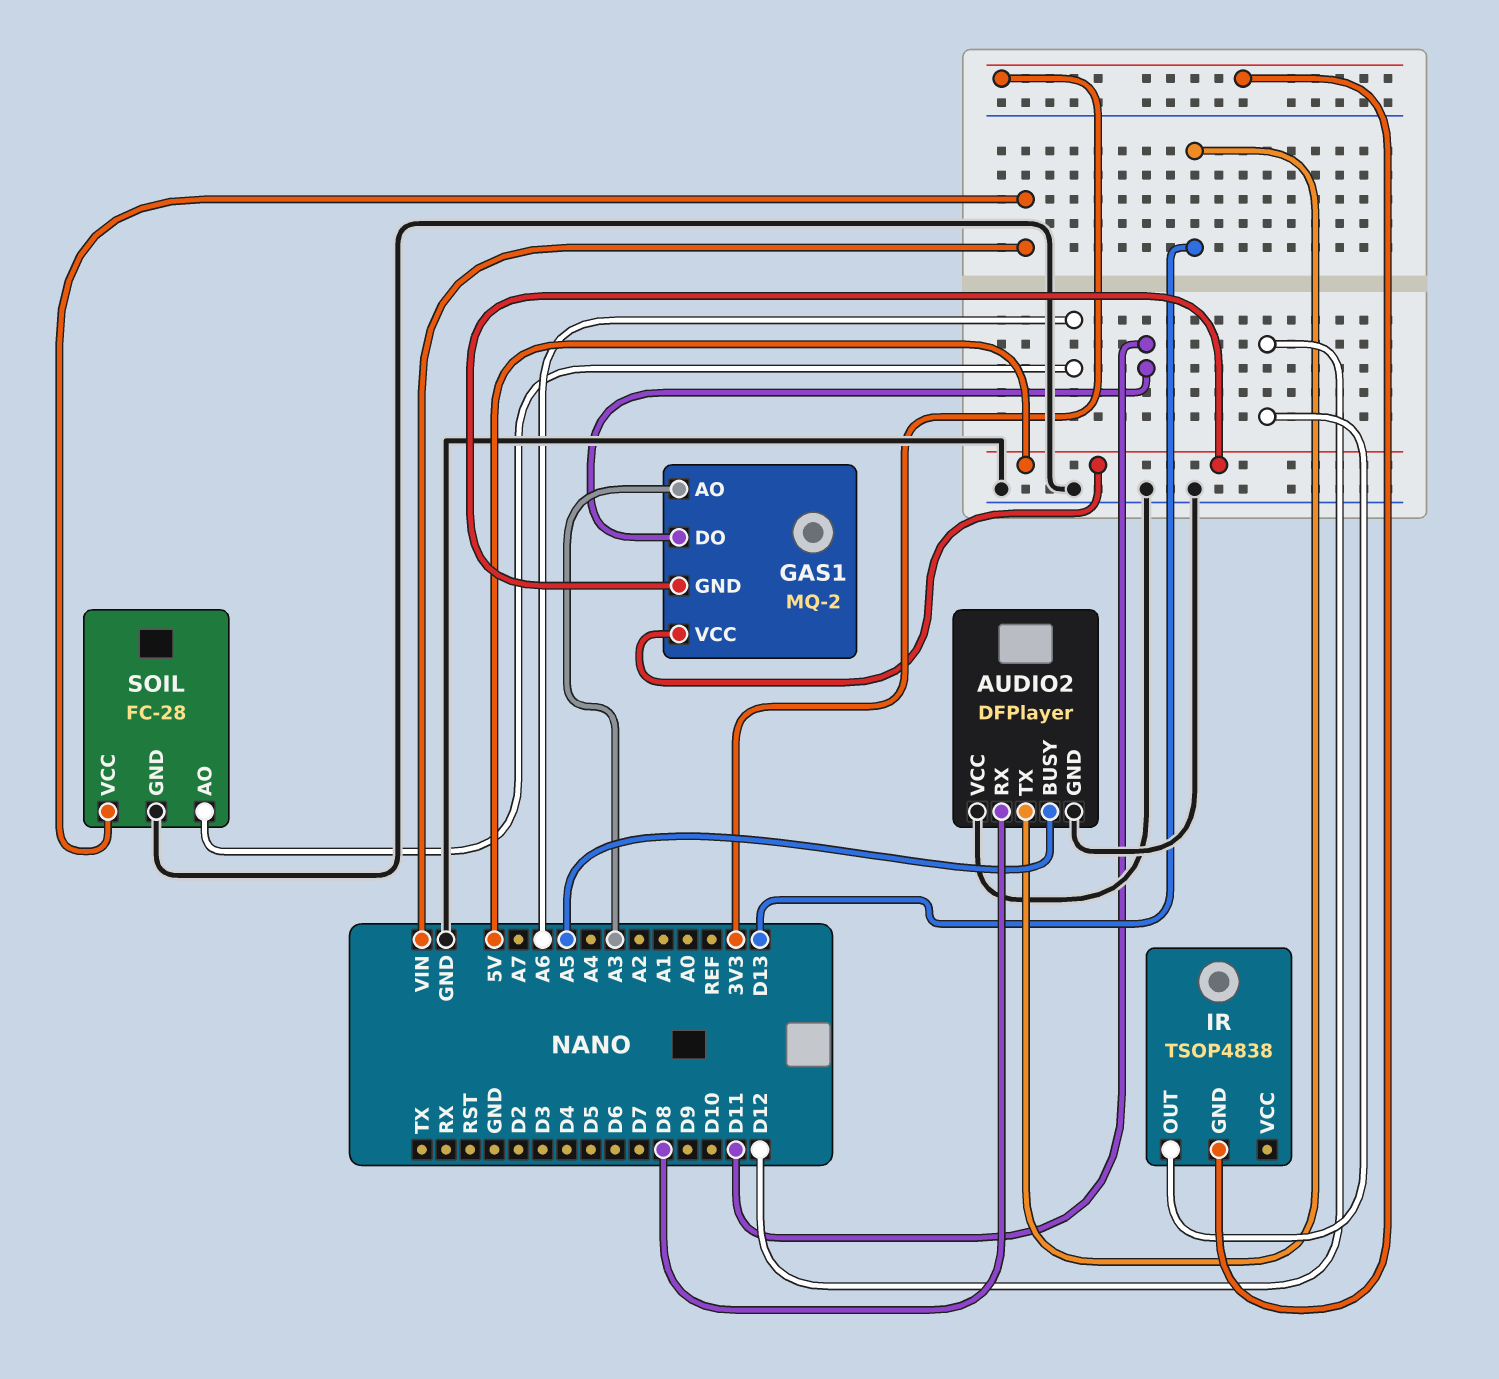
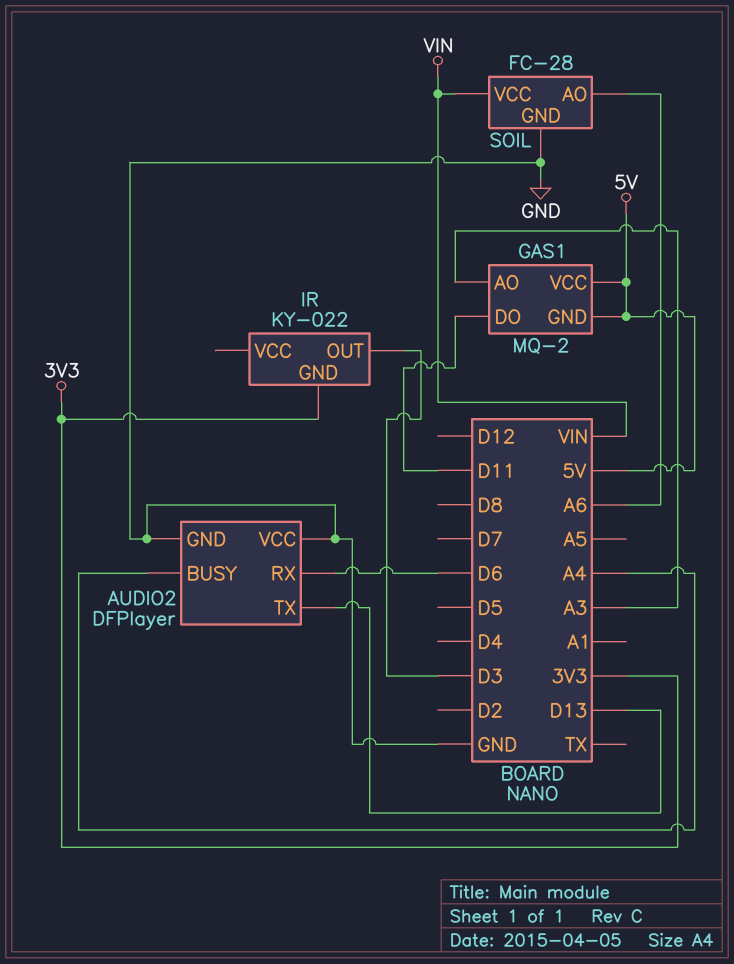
AUDIO2 pin BUSY: A5 -> A4
AUDIO2 pin RX: D8 -> D6
IR: TSOP4838 -> KY-022
IR pin OUT: D12 -> D3

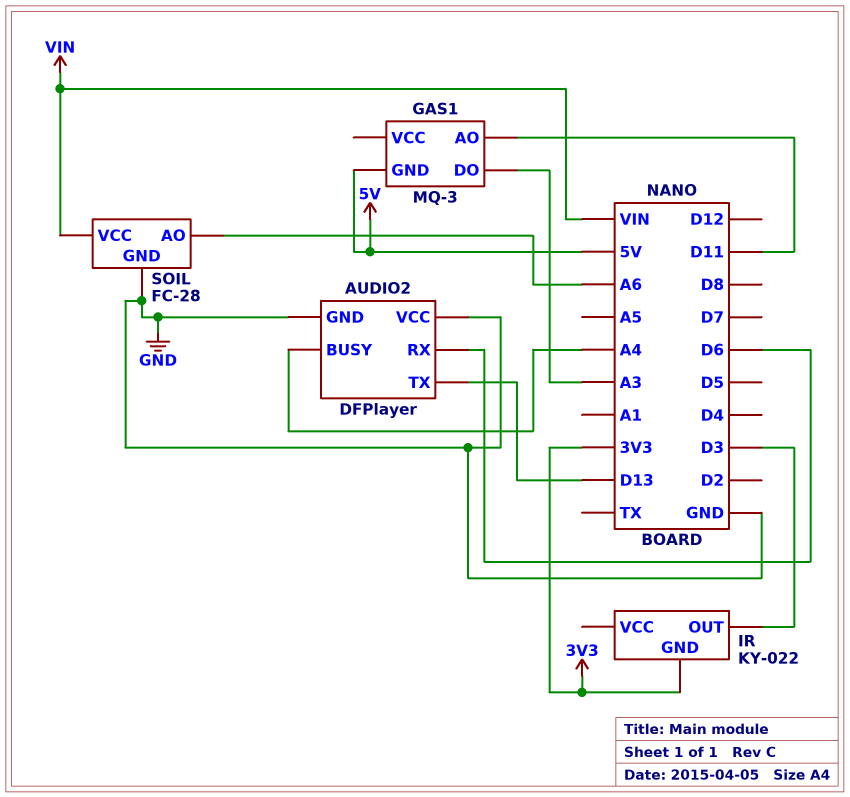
GAS1: MQ-2 -> MQ-3
GAS1 pin AO: A3 -> D11
GAS1 pin DO: D11 -> A3
GAS1 pin VCC: 5V -> none

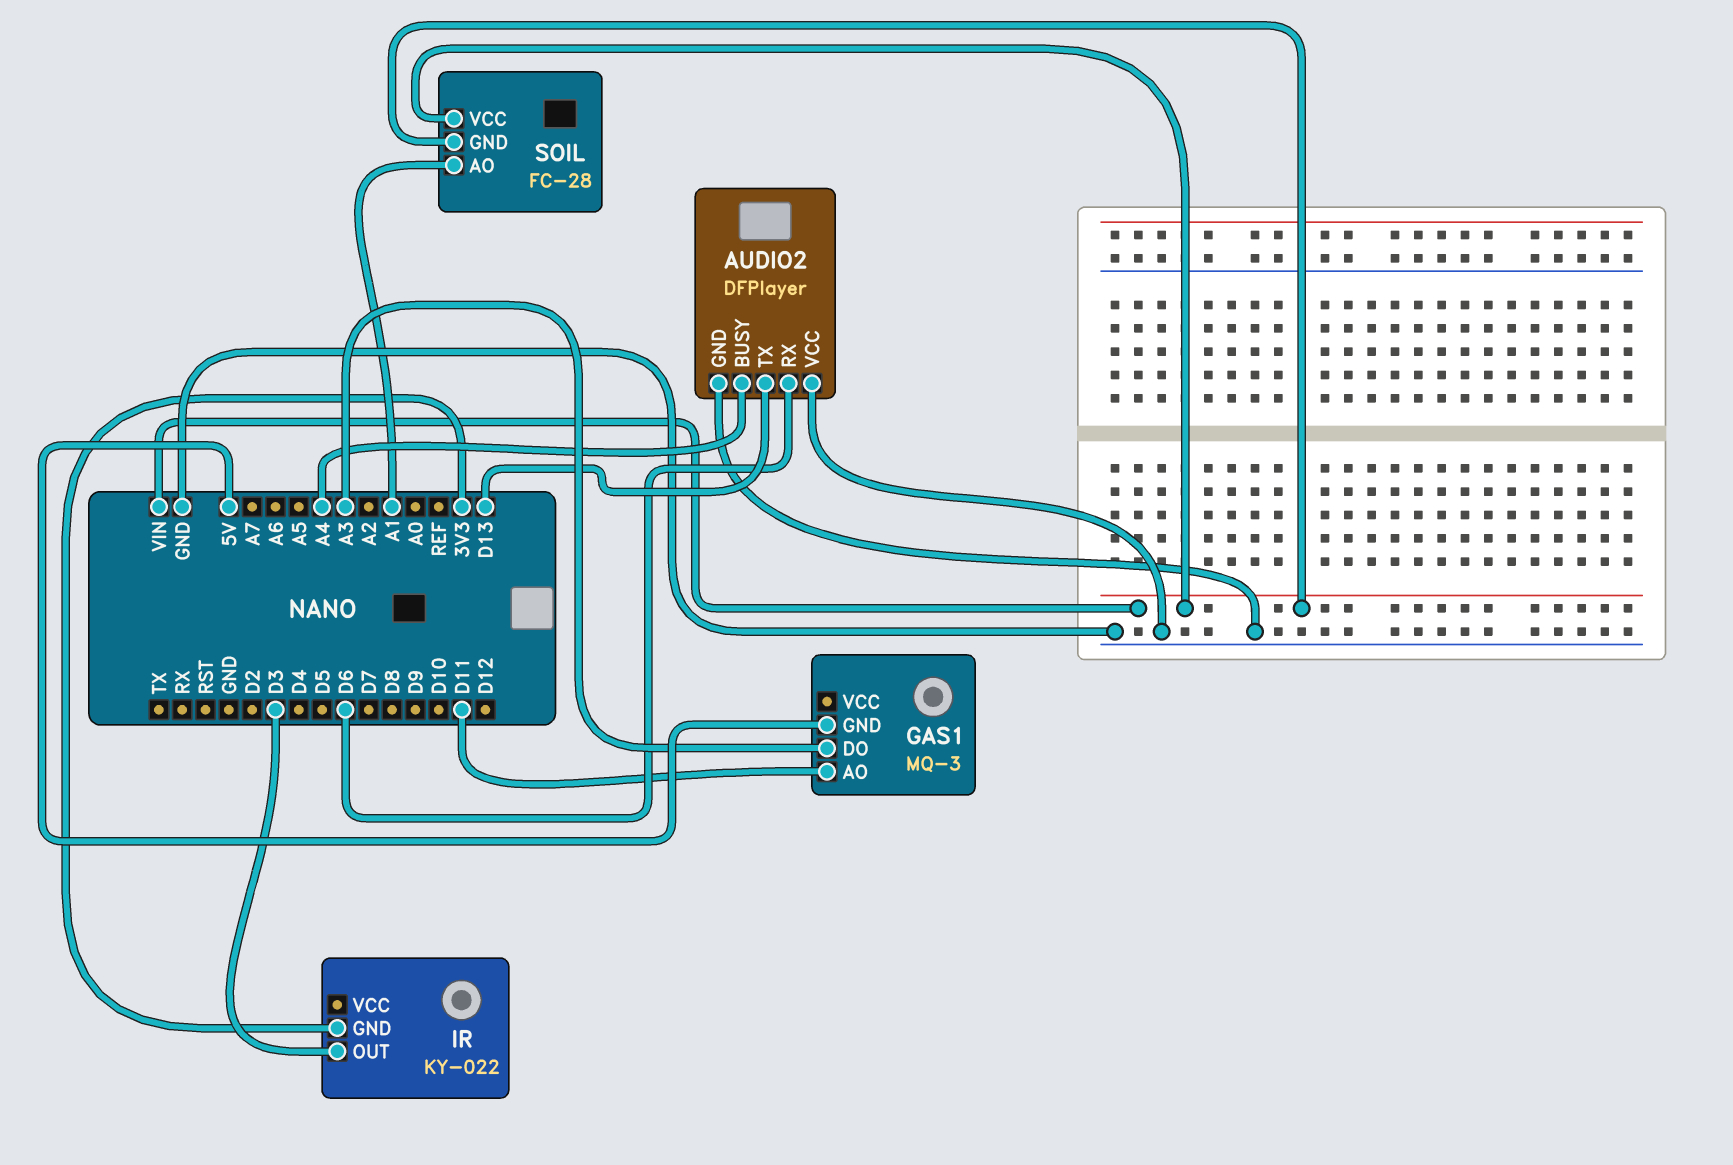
SOIL pin AO: A6 -> A1
SOIL pin GND: GND -> VIN

